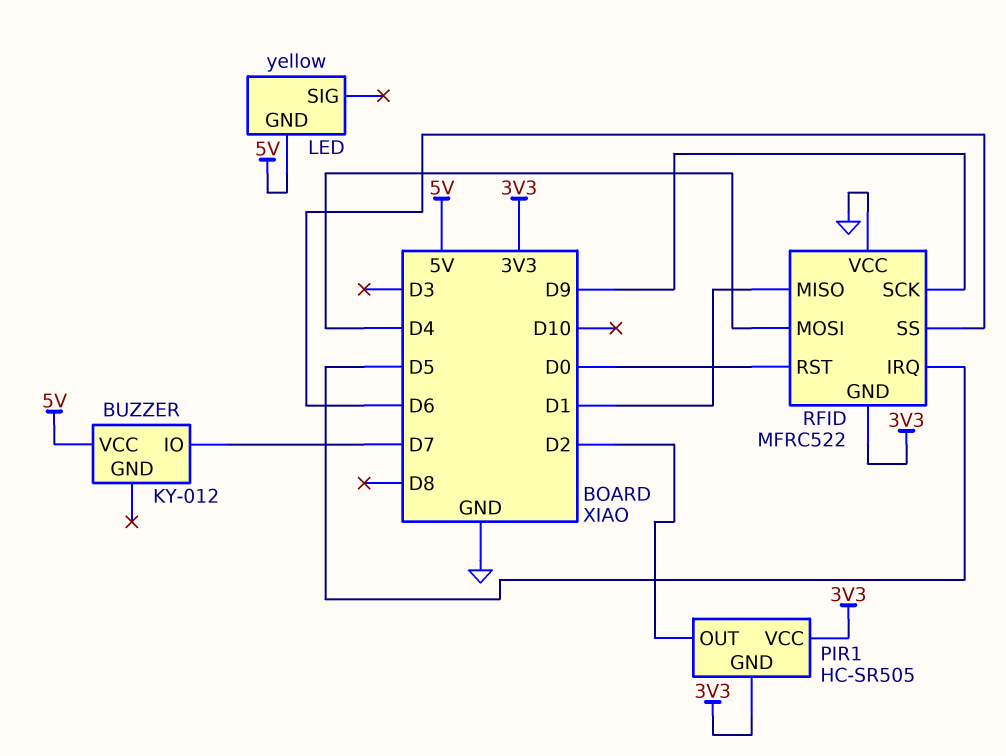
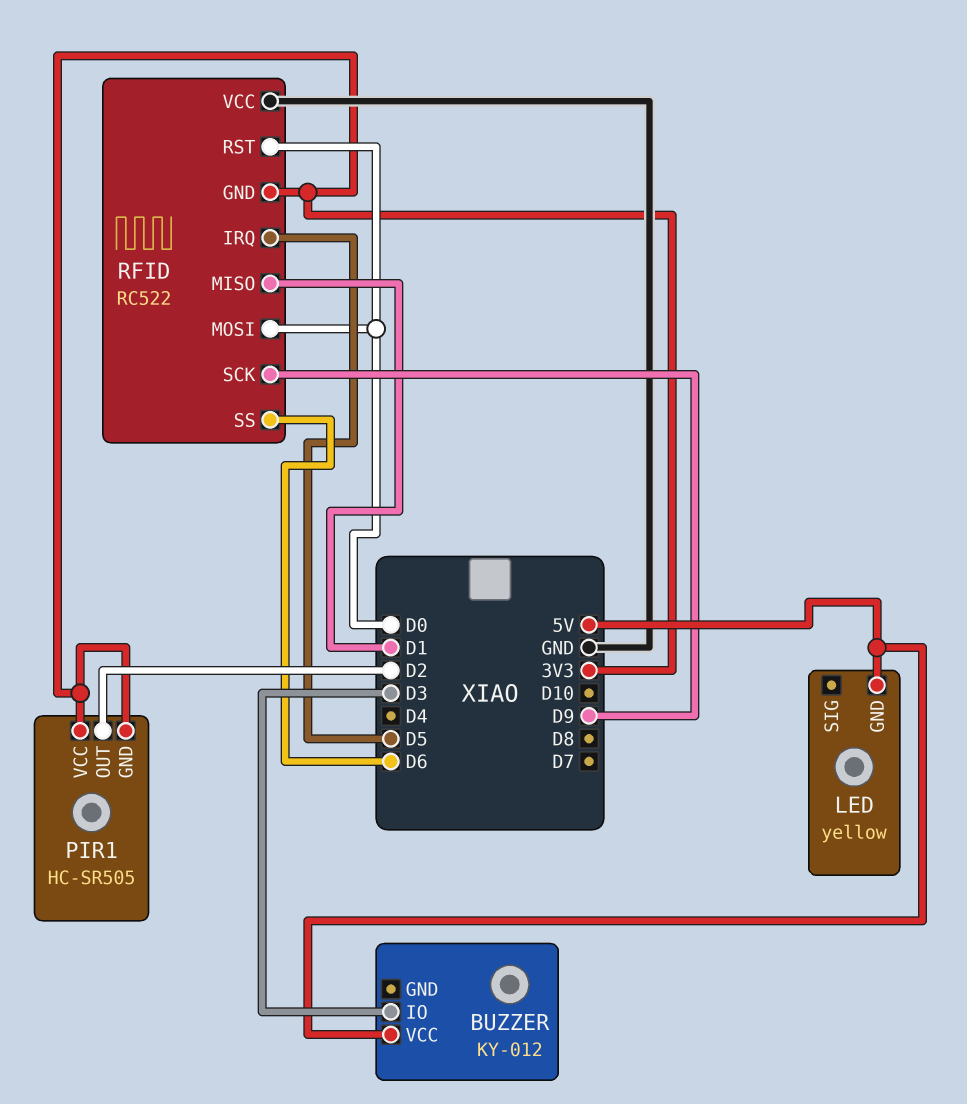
BUZZER pin IO: D7 -> D3
RFID: MFRC522 -> RC522
RFID pin MOSI: D4 -> D0

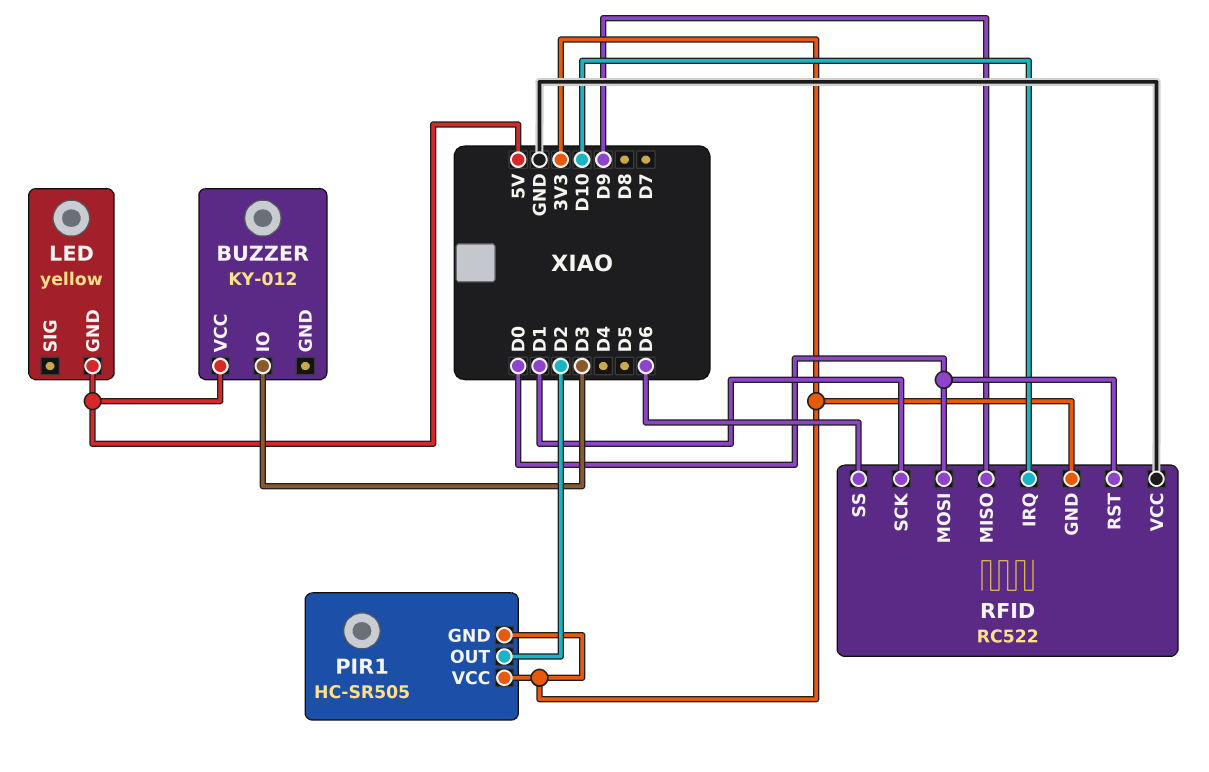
RFID pin IRQ: D5 -> D10
RFID pin MISO: D1 -> D9
RFID pin SCK: D9 -> D1

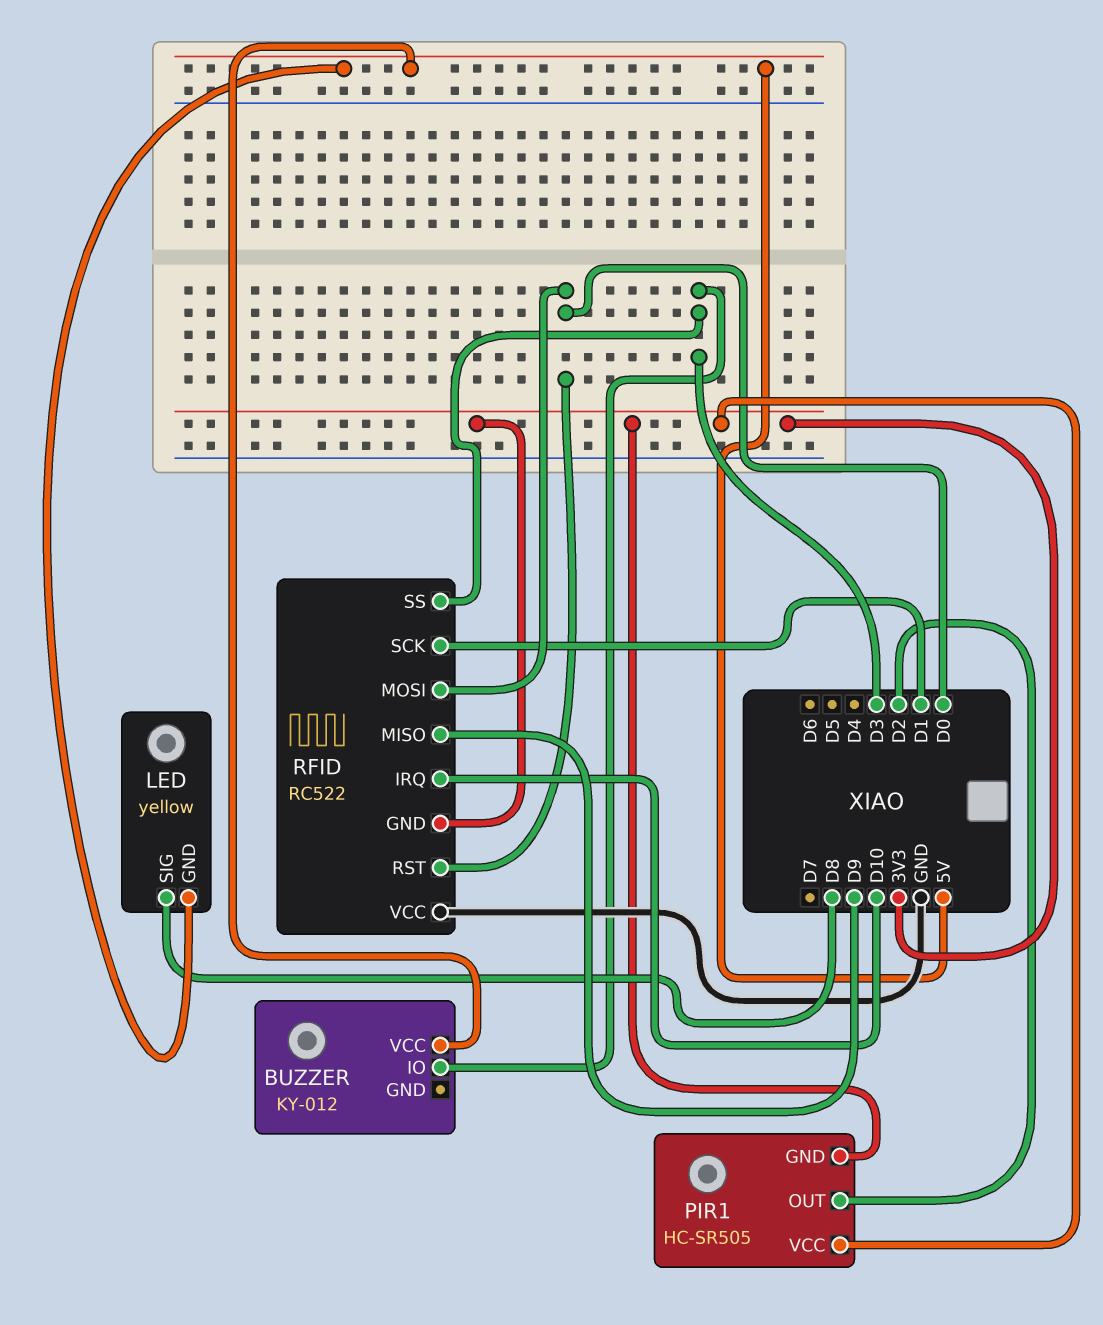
LED pin SIG: none -> D8
RFID pin SS: D6 -> D3

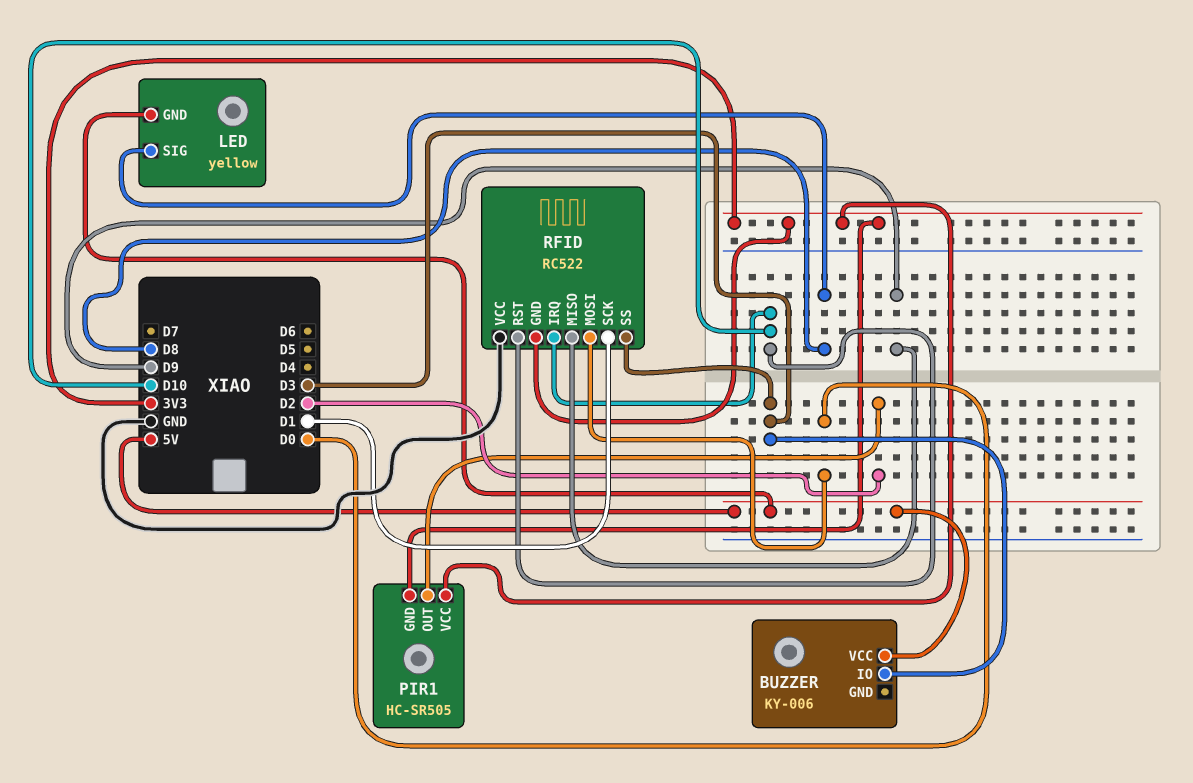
BUZZER: KY-012 -> KY-006
RFID pin RST: D0 -> D10

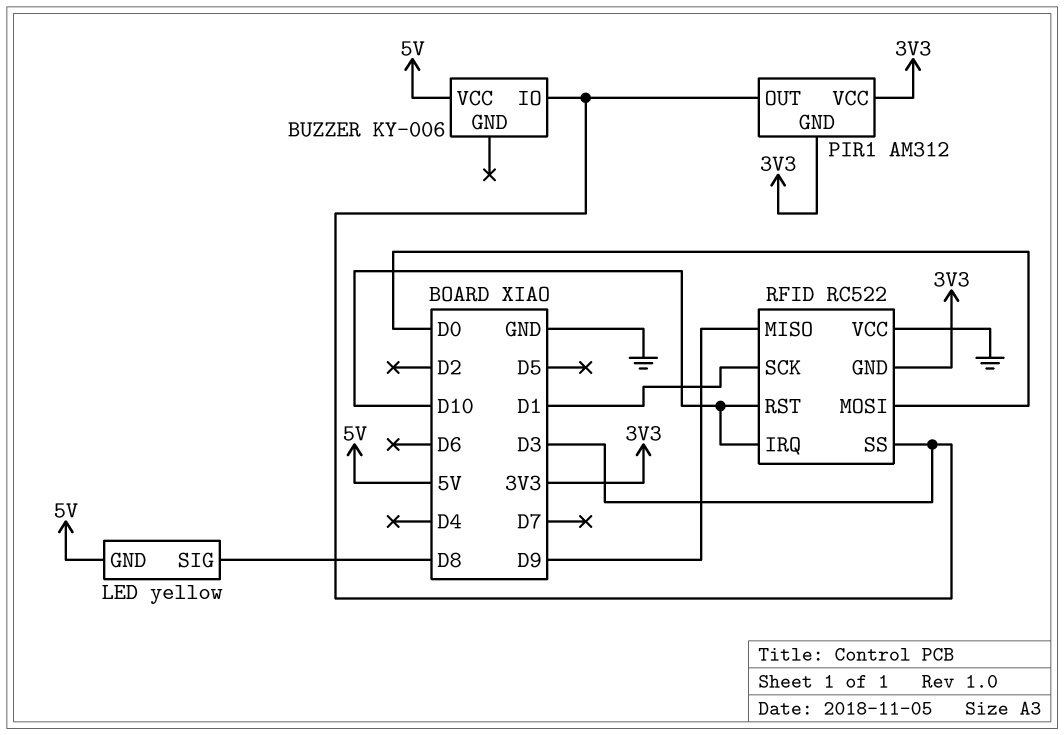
PIR1: HC-SR505 -> AM312
PIR1 pin OUT: D2 -> D3

